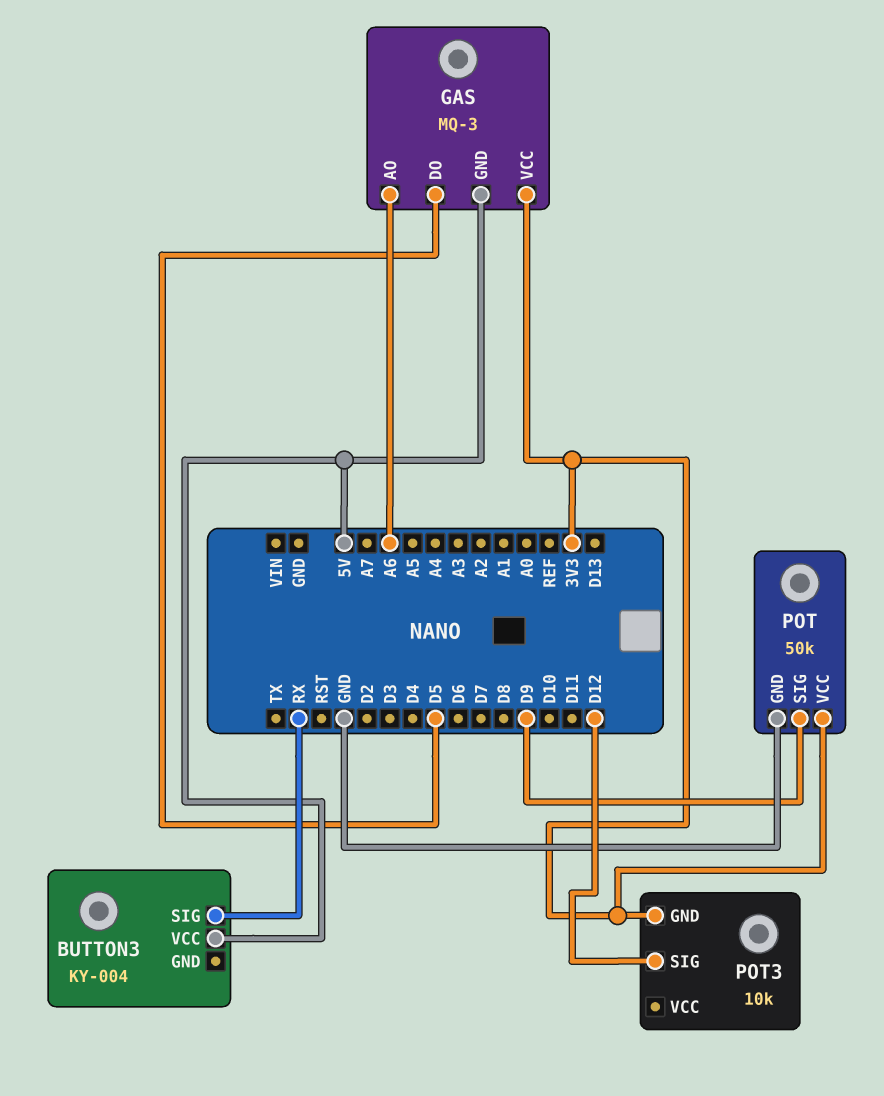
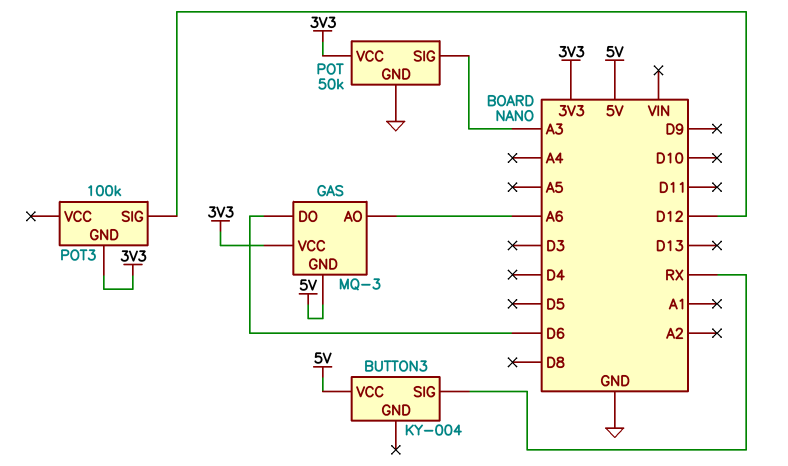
GAS pin DO: D5 -> D6
POT pin SIG: D9 -> A3
POT3: 10k -> 100k

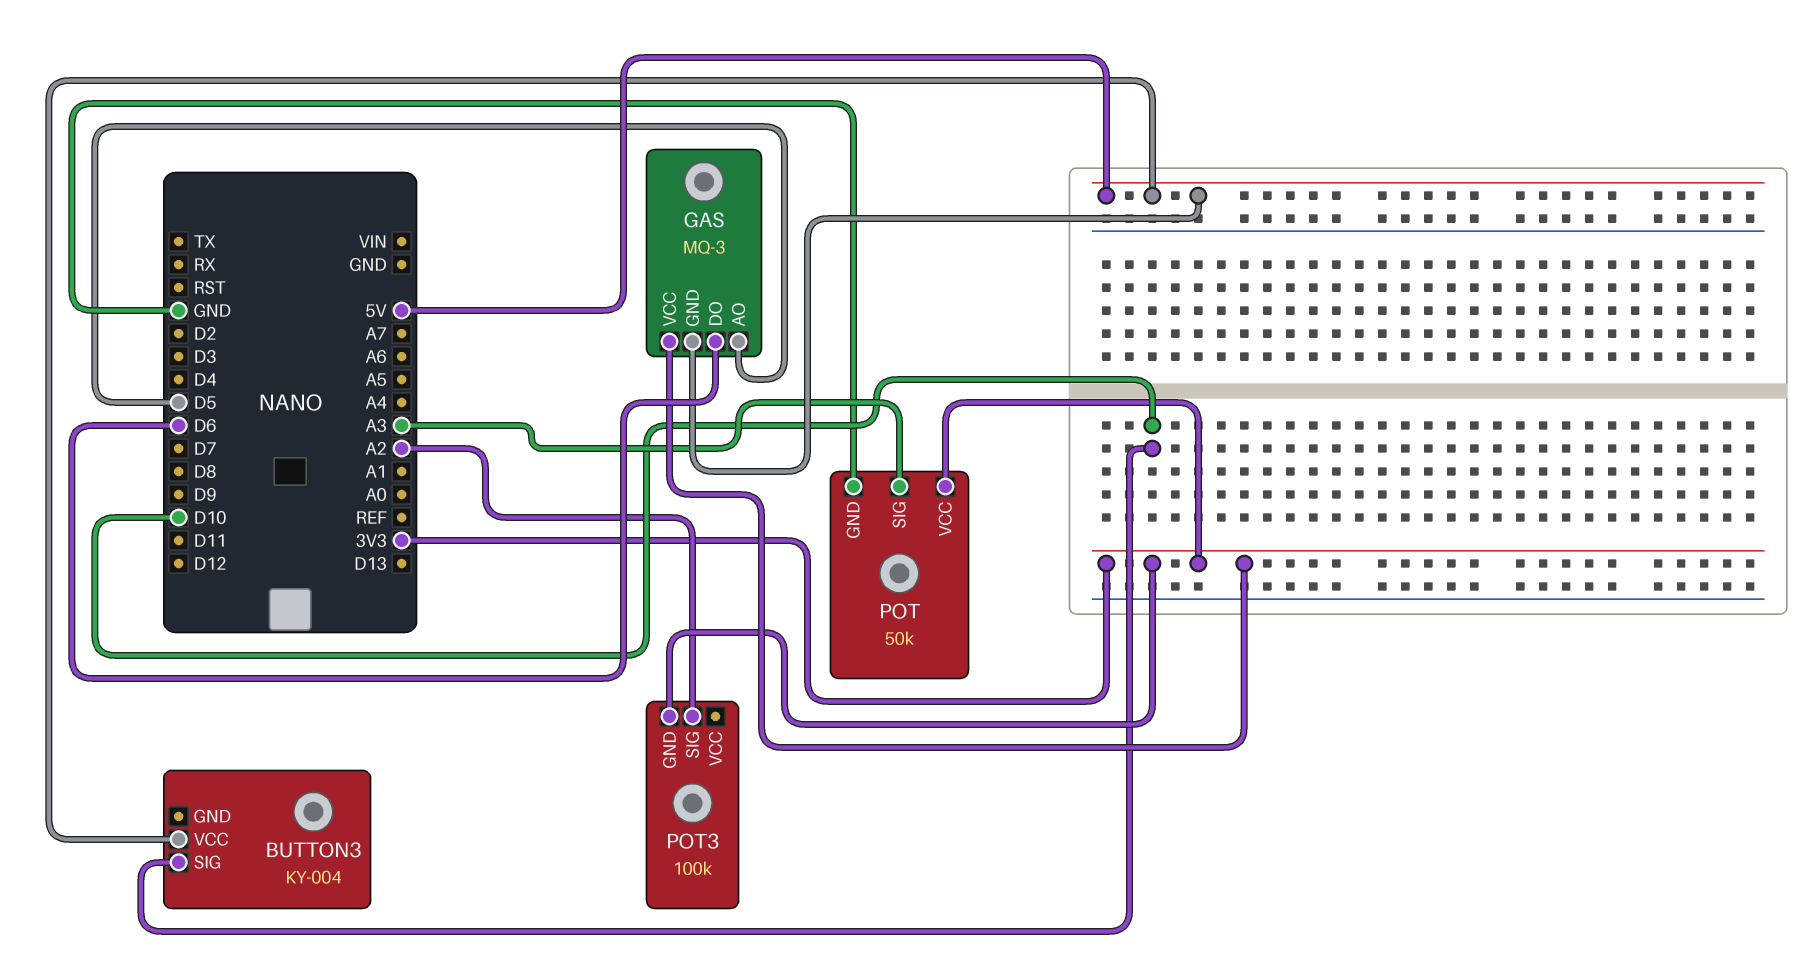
BUTTON3 pin SIG: RX -> D10
GAS pin AO: A6 -> D5
POT3 pin SIG: D12 -> A2

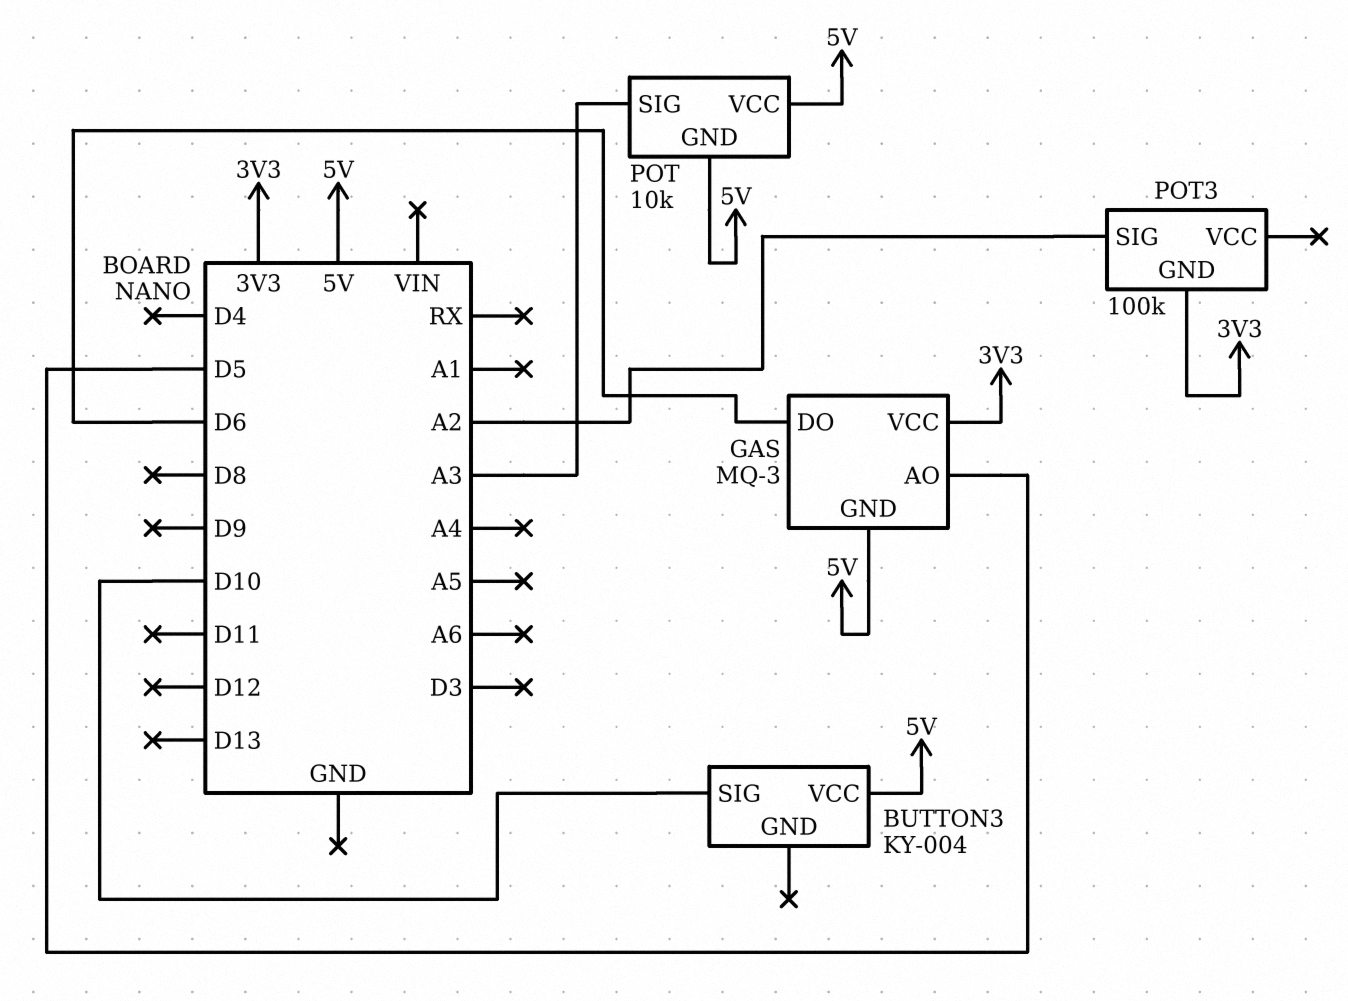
POT: 50k -> 10k
POT pin GND: GND -> 5V
POT pin VCC: 3V3 -> 5V

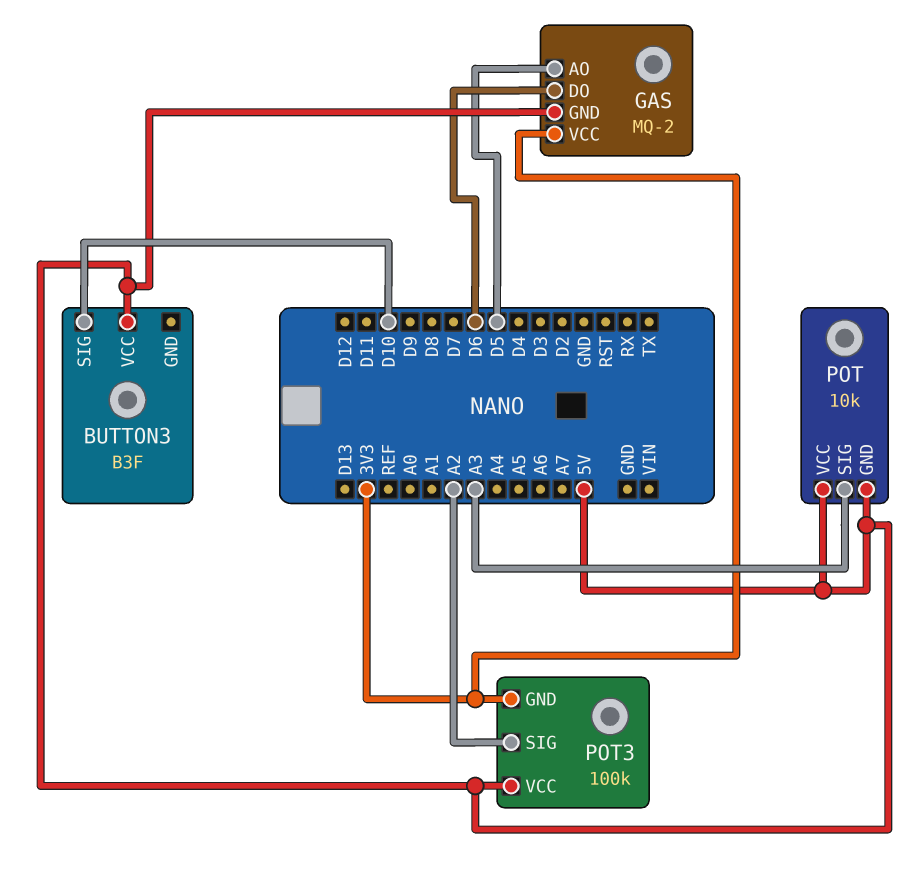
BUTTON3: KY-004 -> B3F
GAS: MQ-3 -> MQ-2
POT3 pin VCC: none -> 5V

